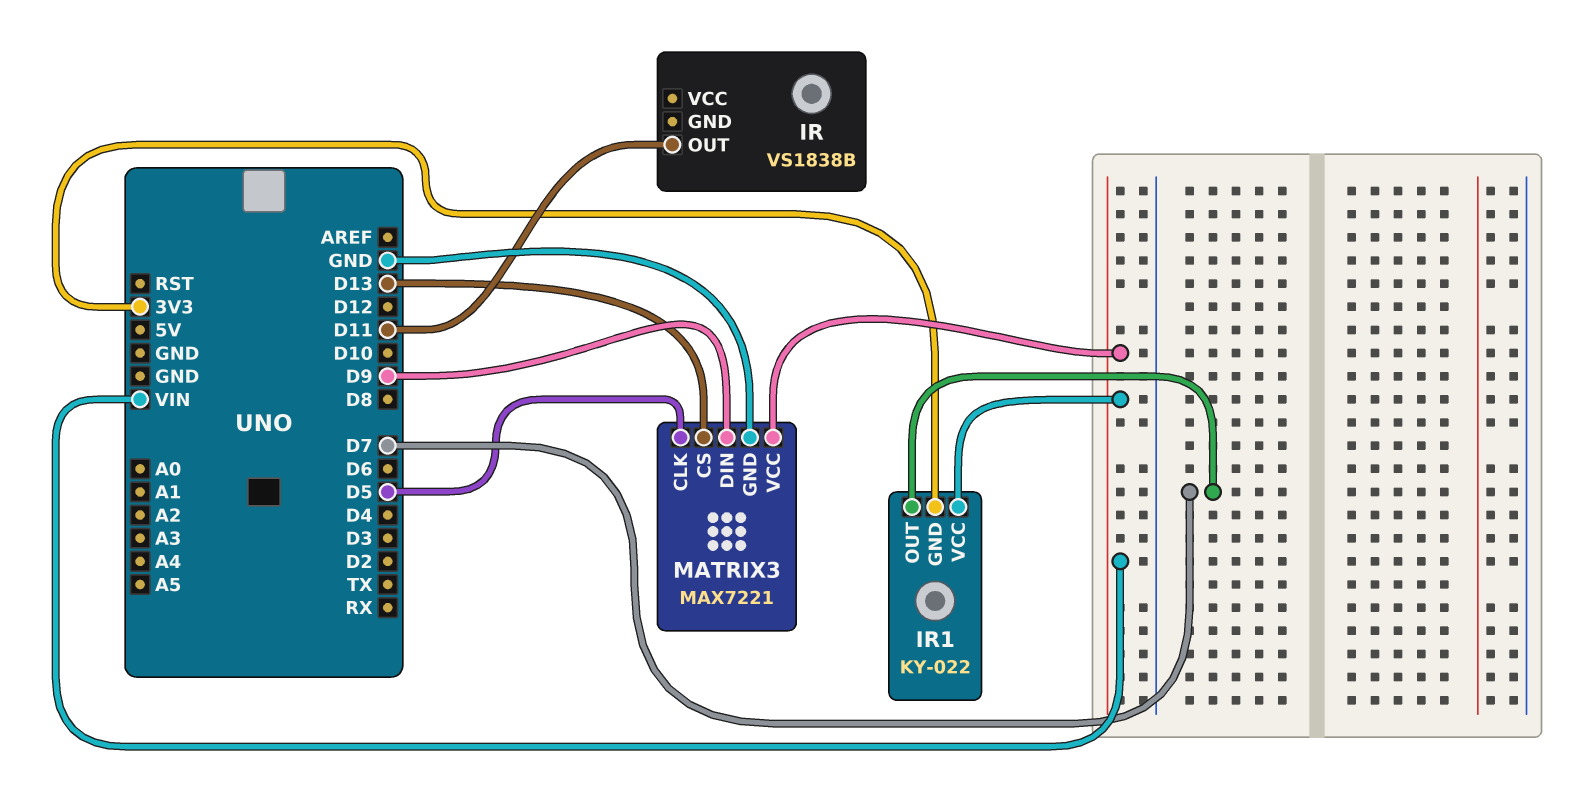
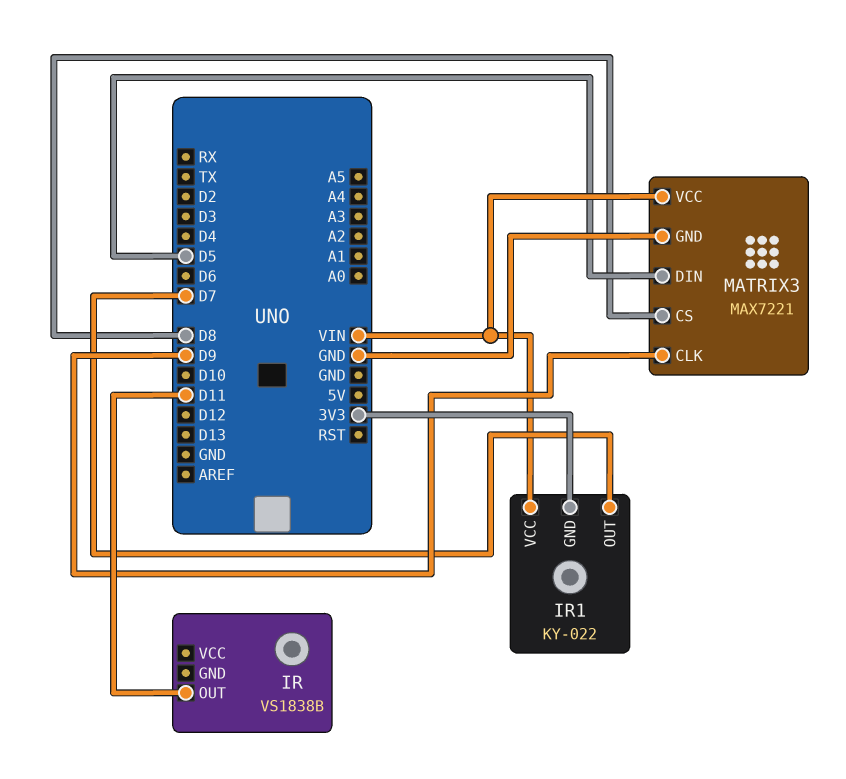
MATRIX3 pin CLK: D5 -> D9
MATRIX3 pin CS: D13 -> D8
MATRIX3 pin DIN: D9 -> D5

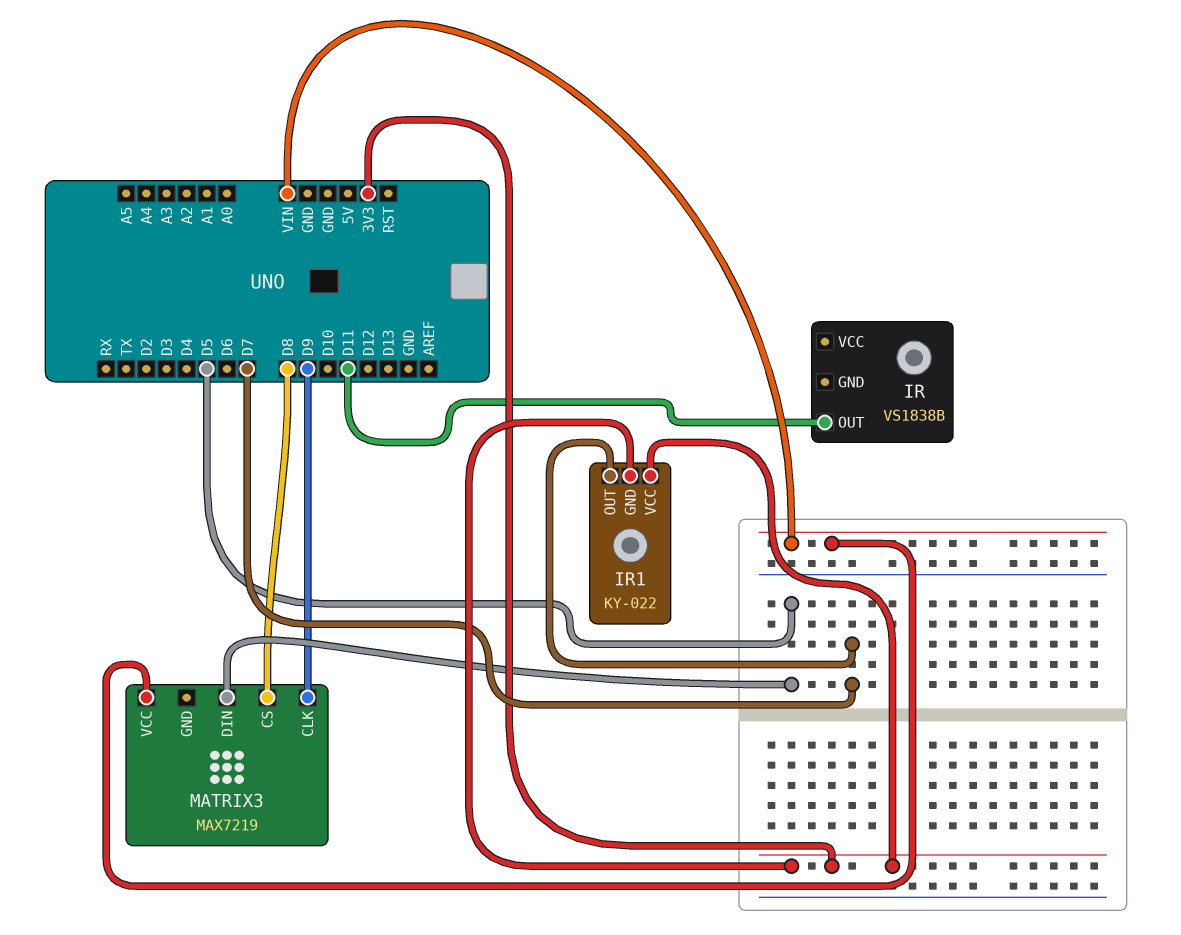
IR1 pin VCC: VIN -> 3V3
MATRIX3: MAX7221 -> MAX7219
MATRIX3 pin GND: GND -> none

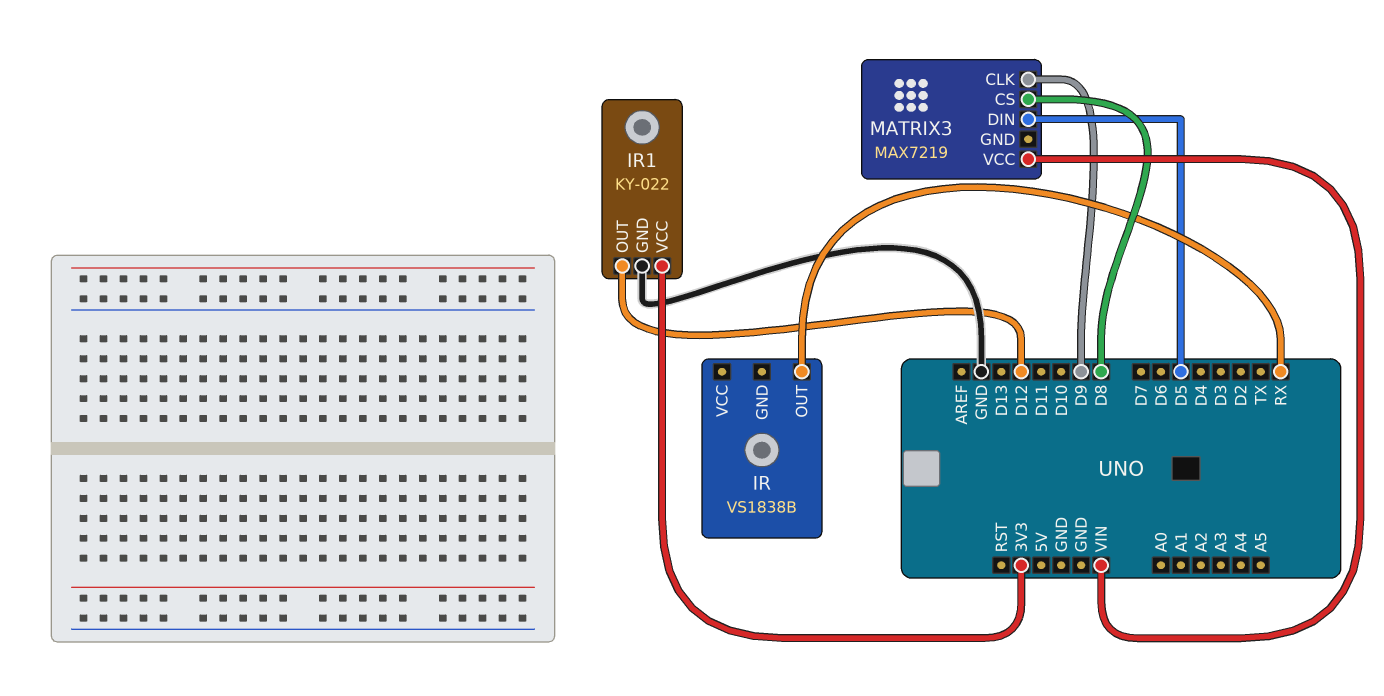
IR pin OUT: D11 -> RX
IR1 pin GND: 3V3 -> GND
IR1 pin OUT: D7 -> D12

